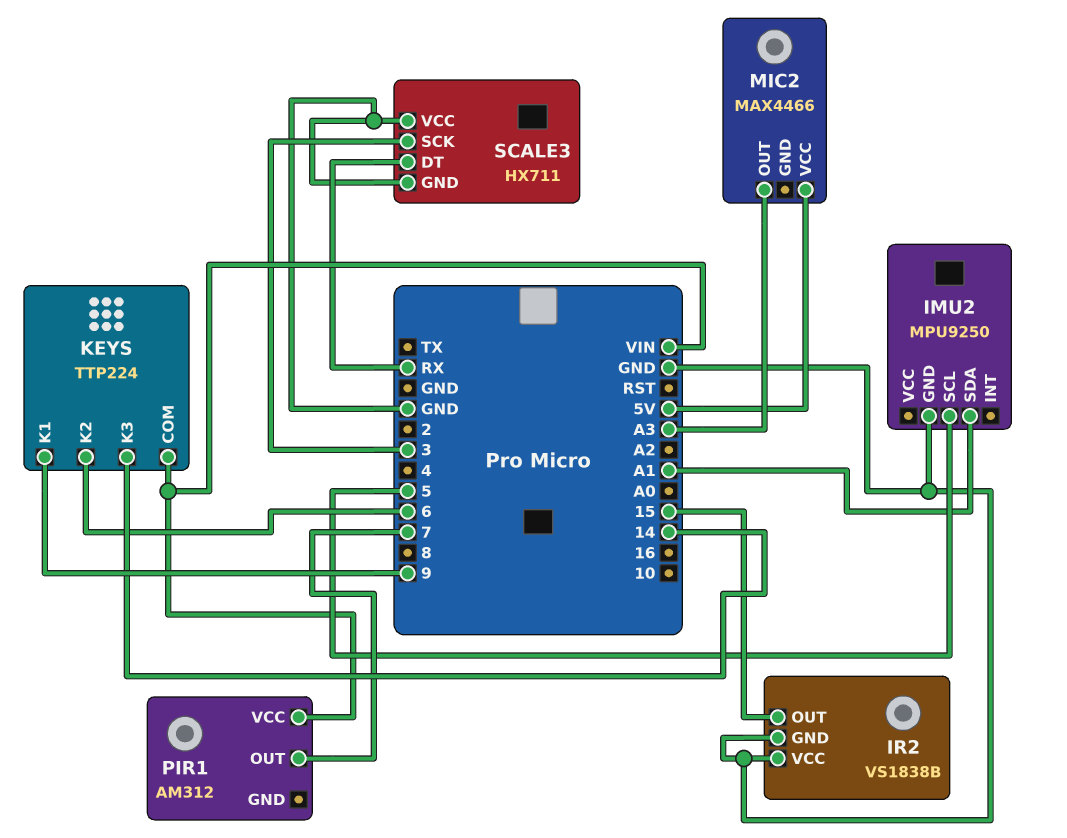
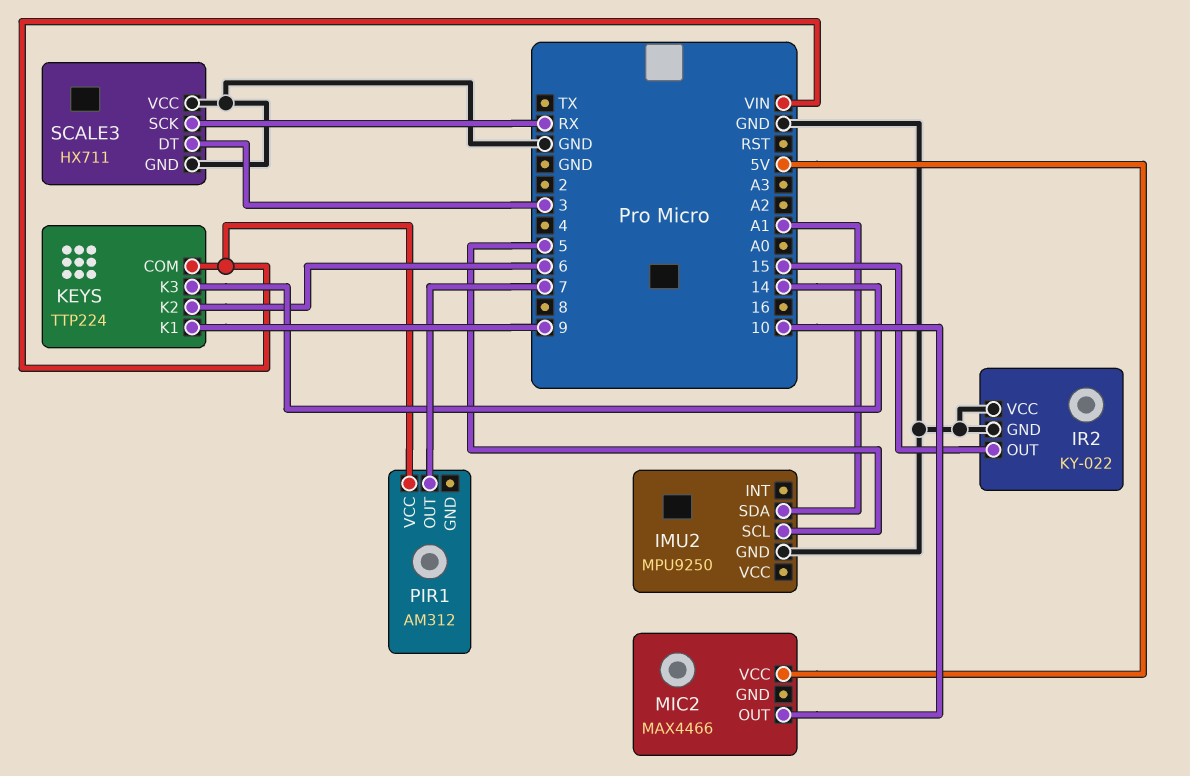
IR2: VS1838B -> KY-022
MIC2 pin OUT: A3 -> 10
SCALE3 pin DT: RX -> 3
SCALE3 pin SCK: 3 -> RX

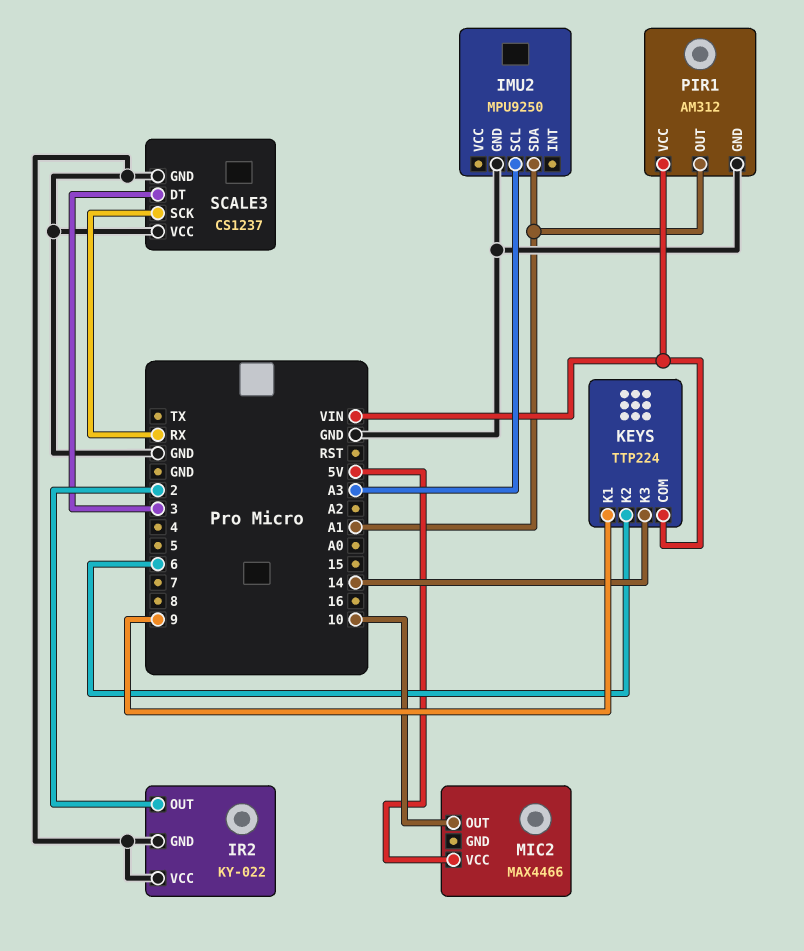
IMU2 pin SCL: 5 -> A3
IR2 pin OUT: 15 -> 2
PIR1 pin GND: none -> GND
PIR1 pin OUT: 7 -> A1
SCALE3: HX711 -> CS1237

